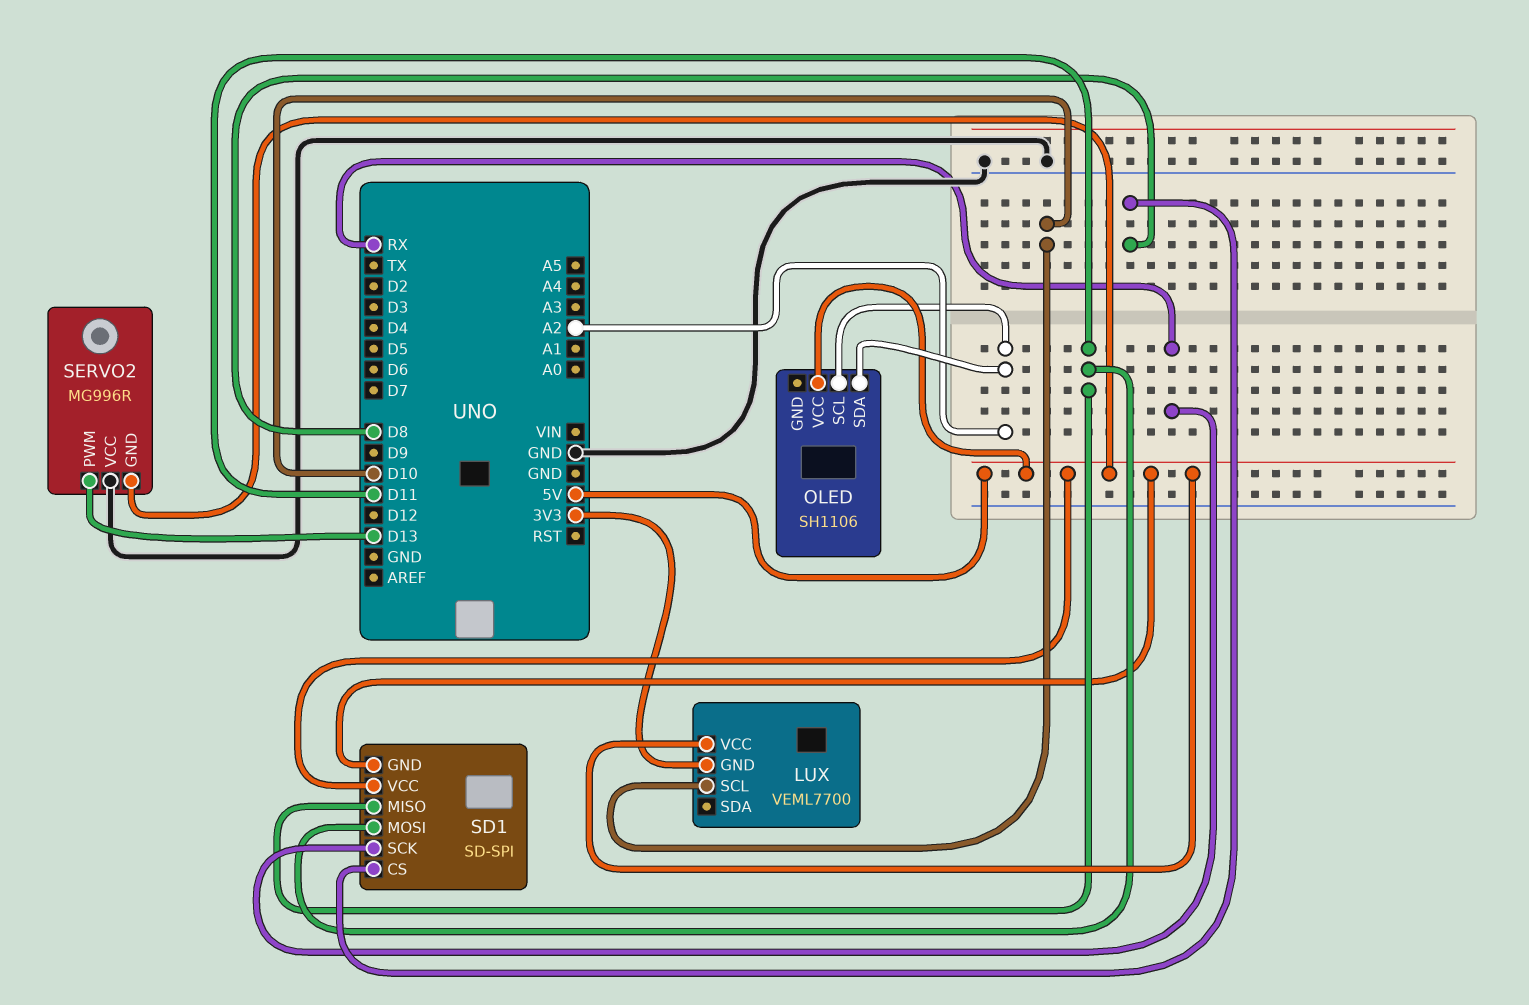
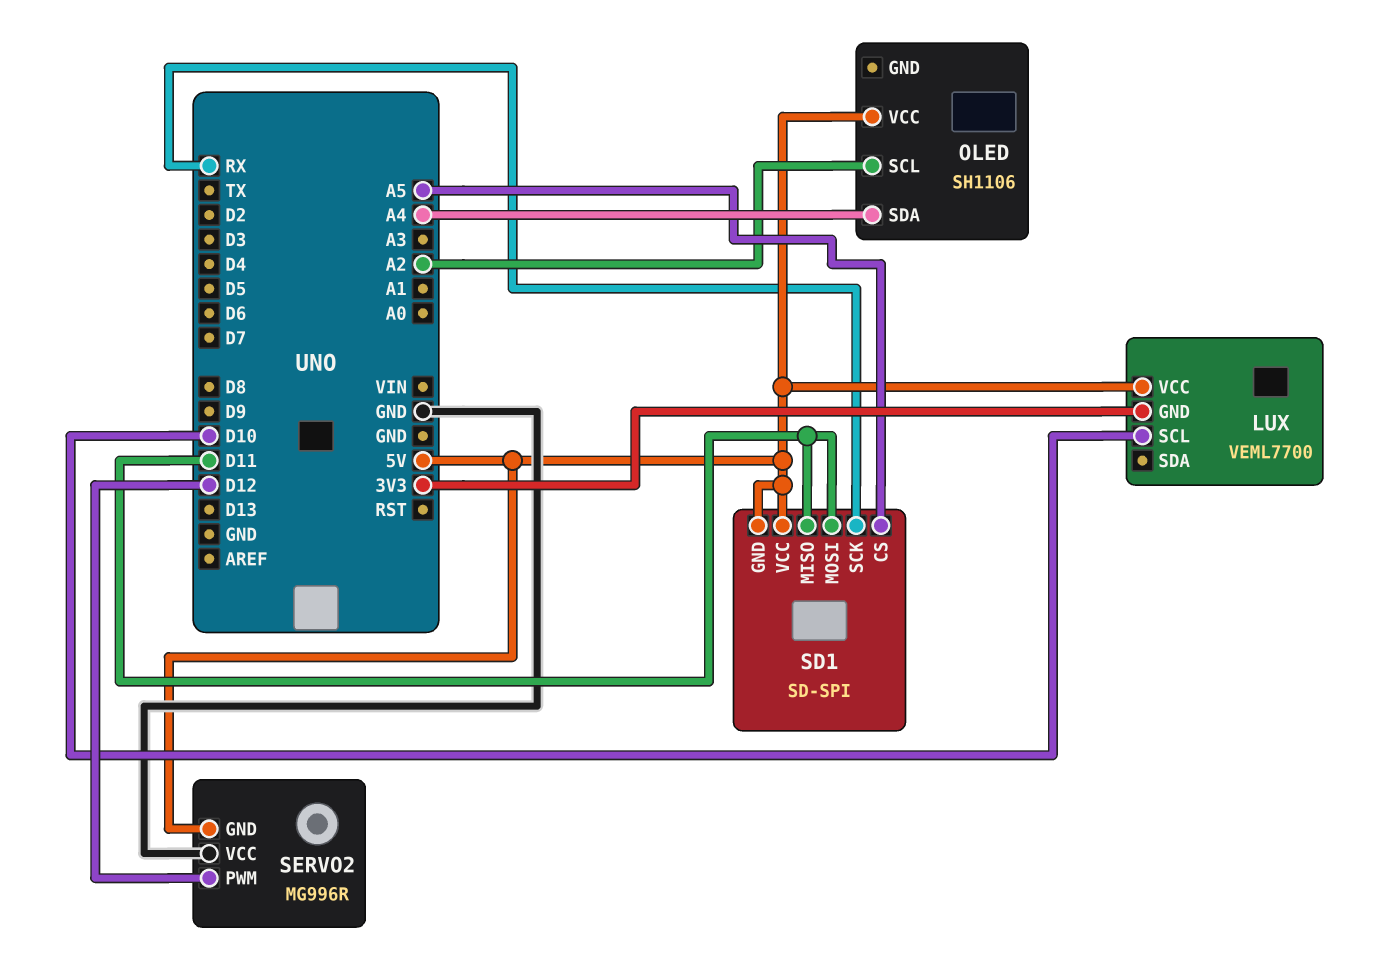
OLED pin SDA: A2 -> A4
SD1 pin CS: D8 -> A5
SERVO2 pin PWM: D13 -> D12

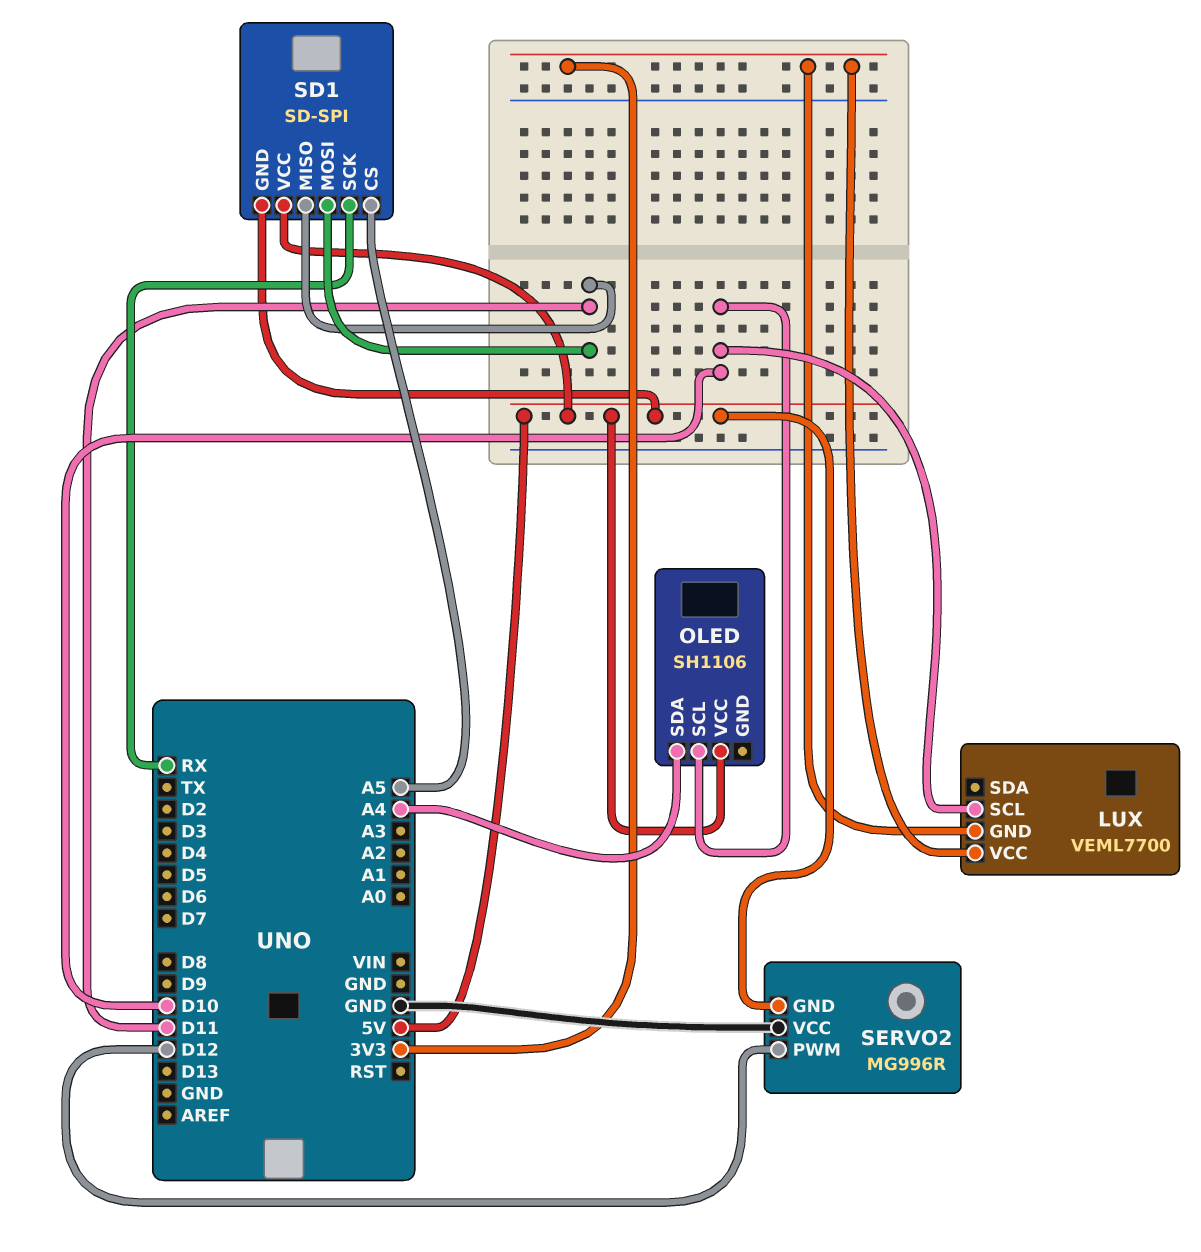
LUX pin VCC: 5V -> 3V3
OLED pin SCL: A2 -> D10

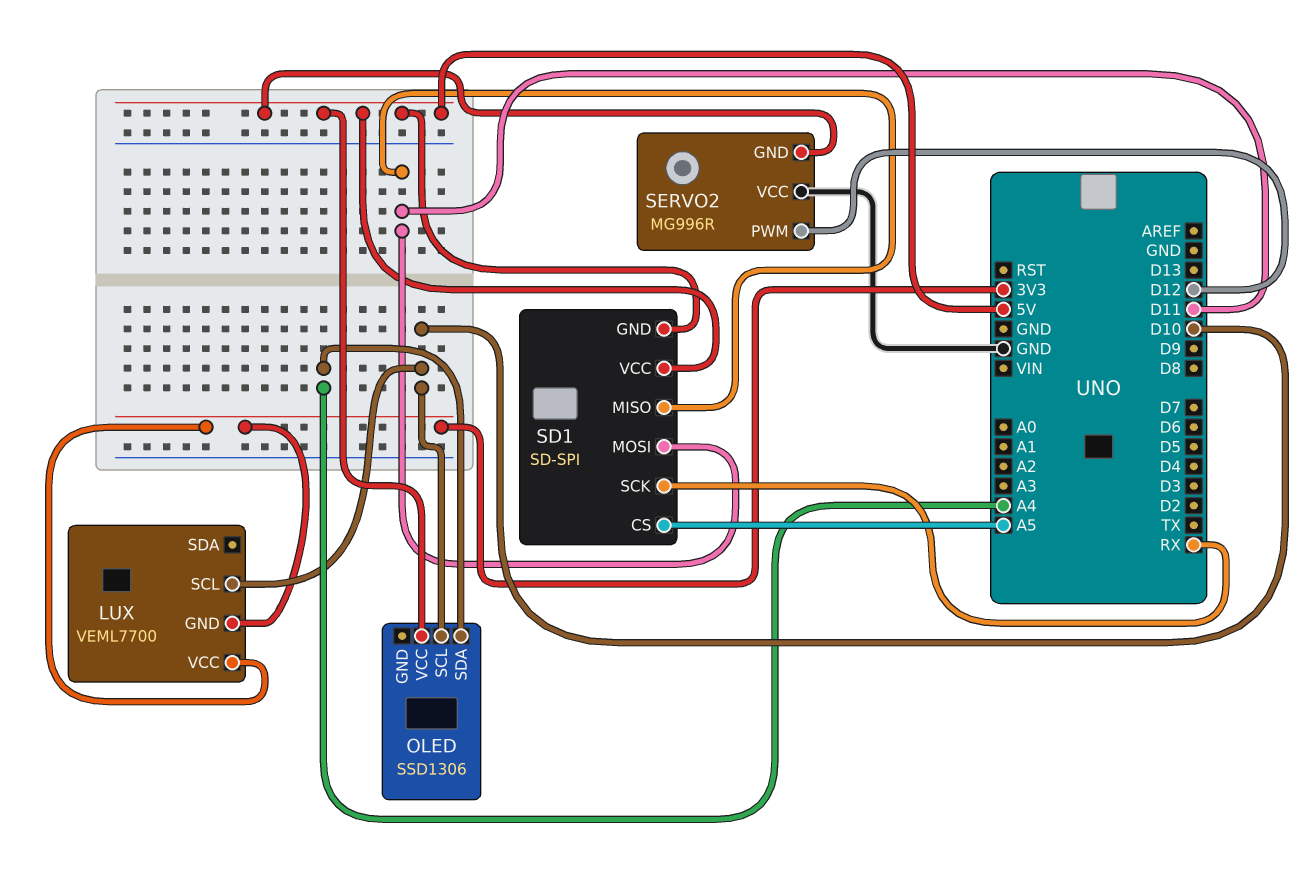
OLED: SH1106 -> SSD1306

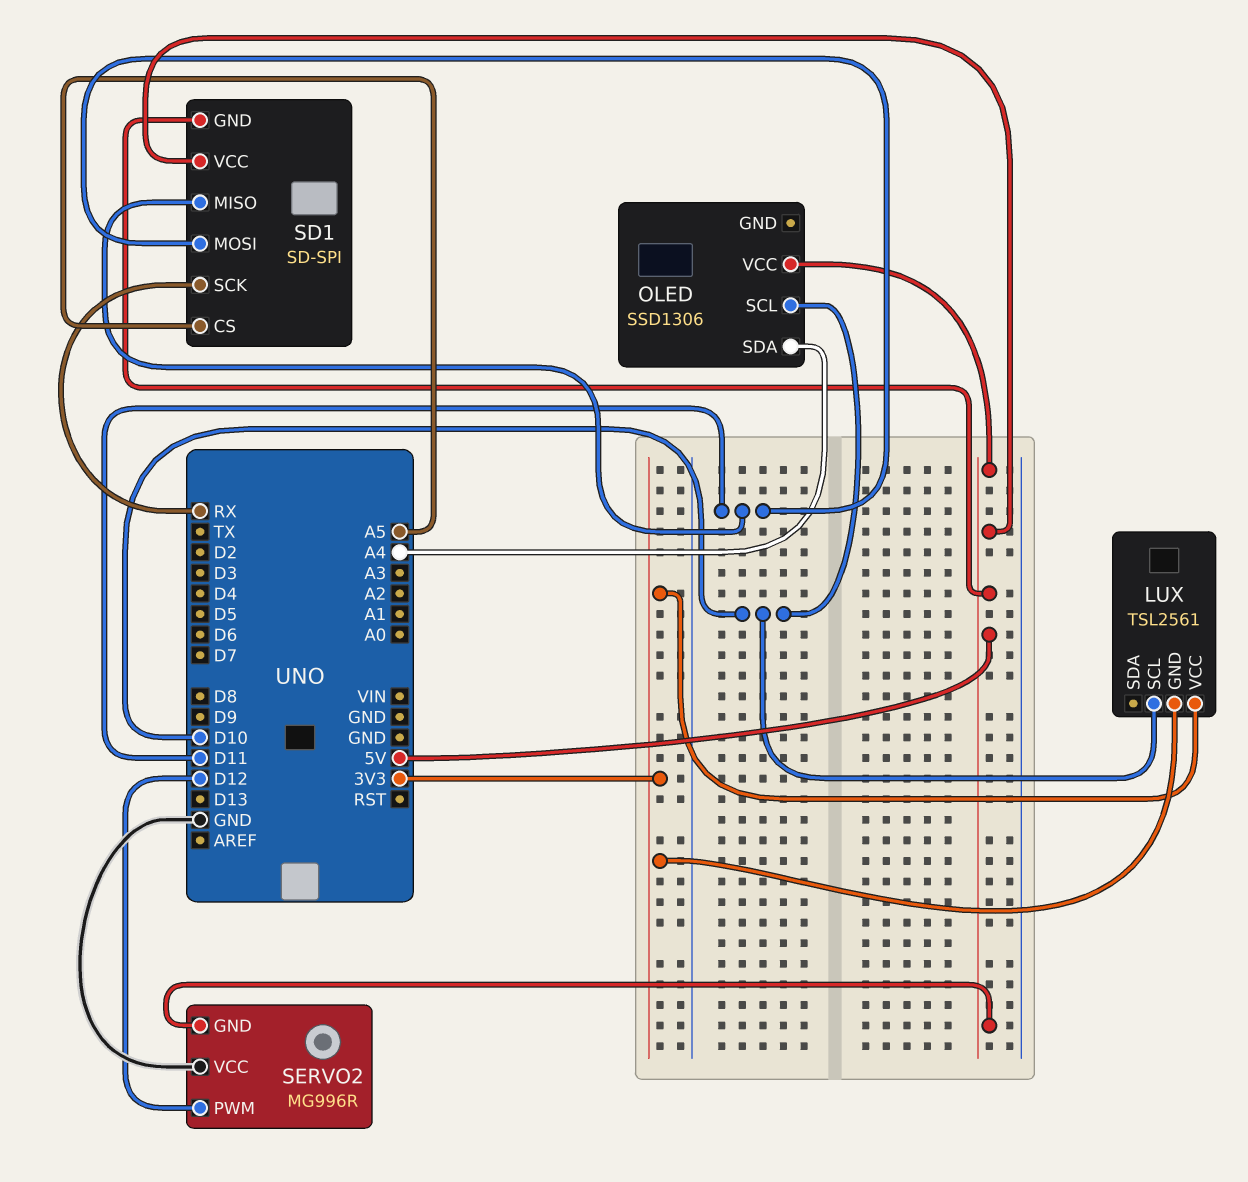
LUX: VEML7700 -> TSL2561

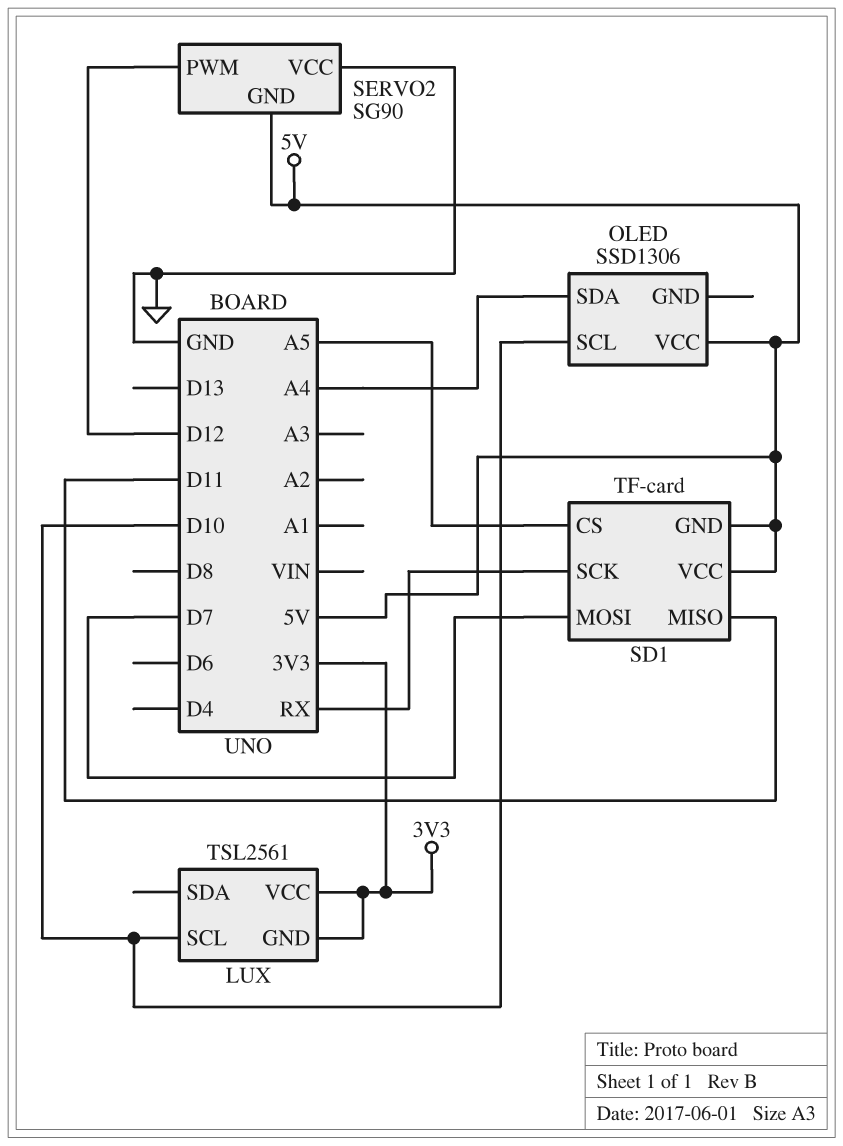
SD1: SD-SPI -> TF-card
SD1 pin MOSI: D11 -> D7
SERVO2: MG996R -> SG90

